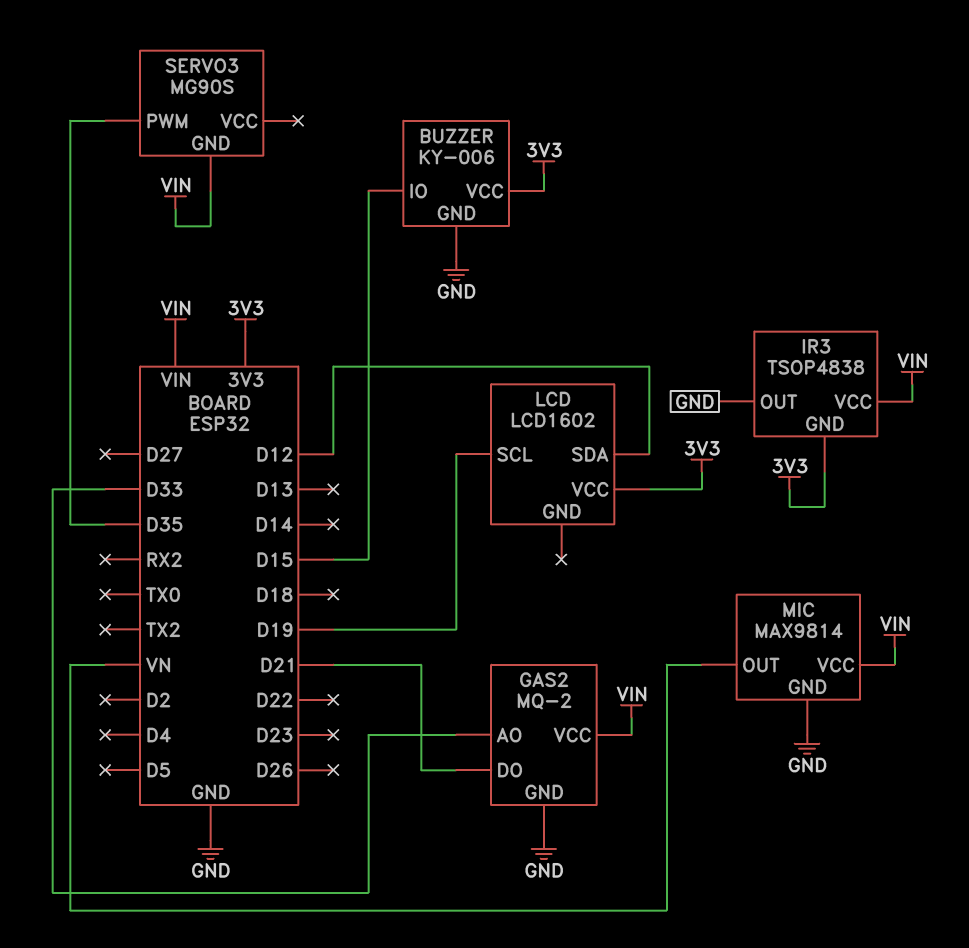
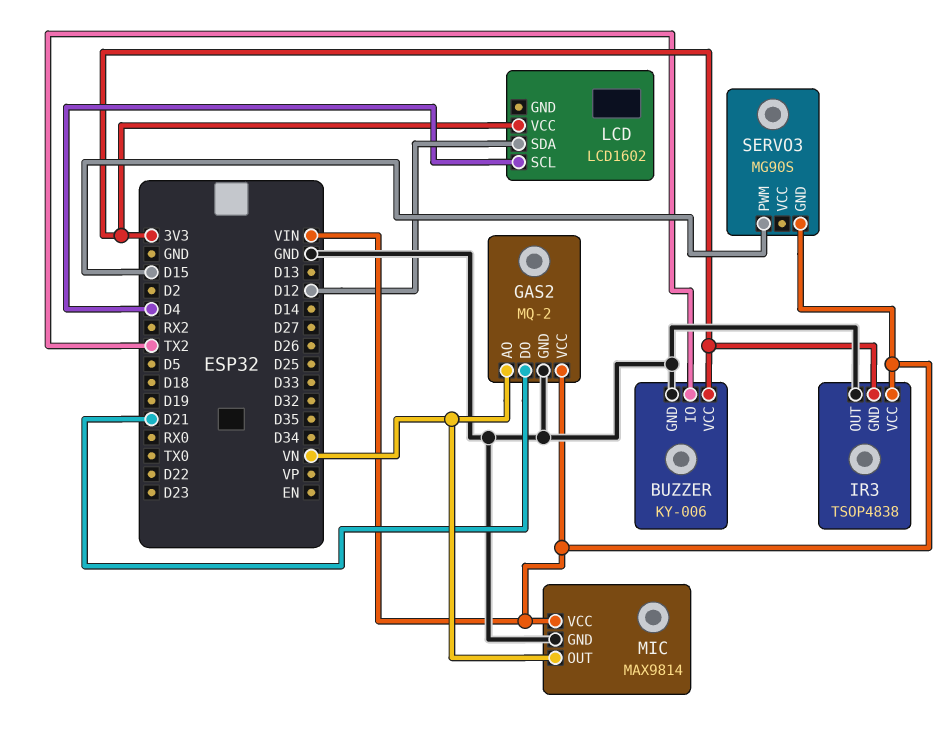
BUZZER pin IO: D15 -> TX2
GAS2 pin AO: D33 -> VN
LCD pin SCL: D19 -> D4
SERVO3 pin PWM: D35 -> D15

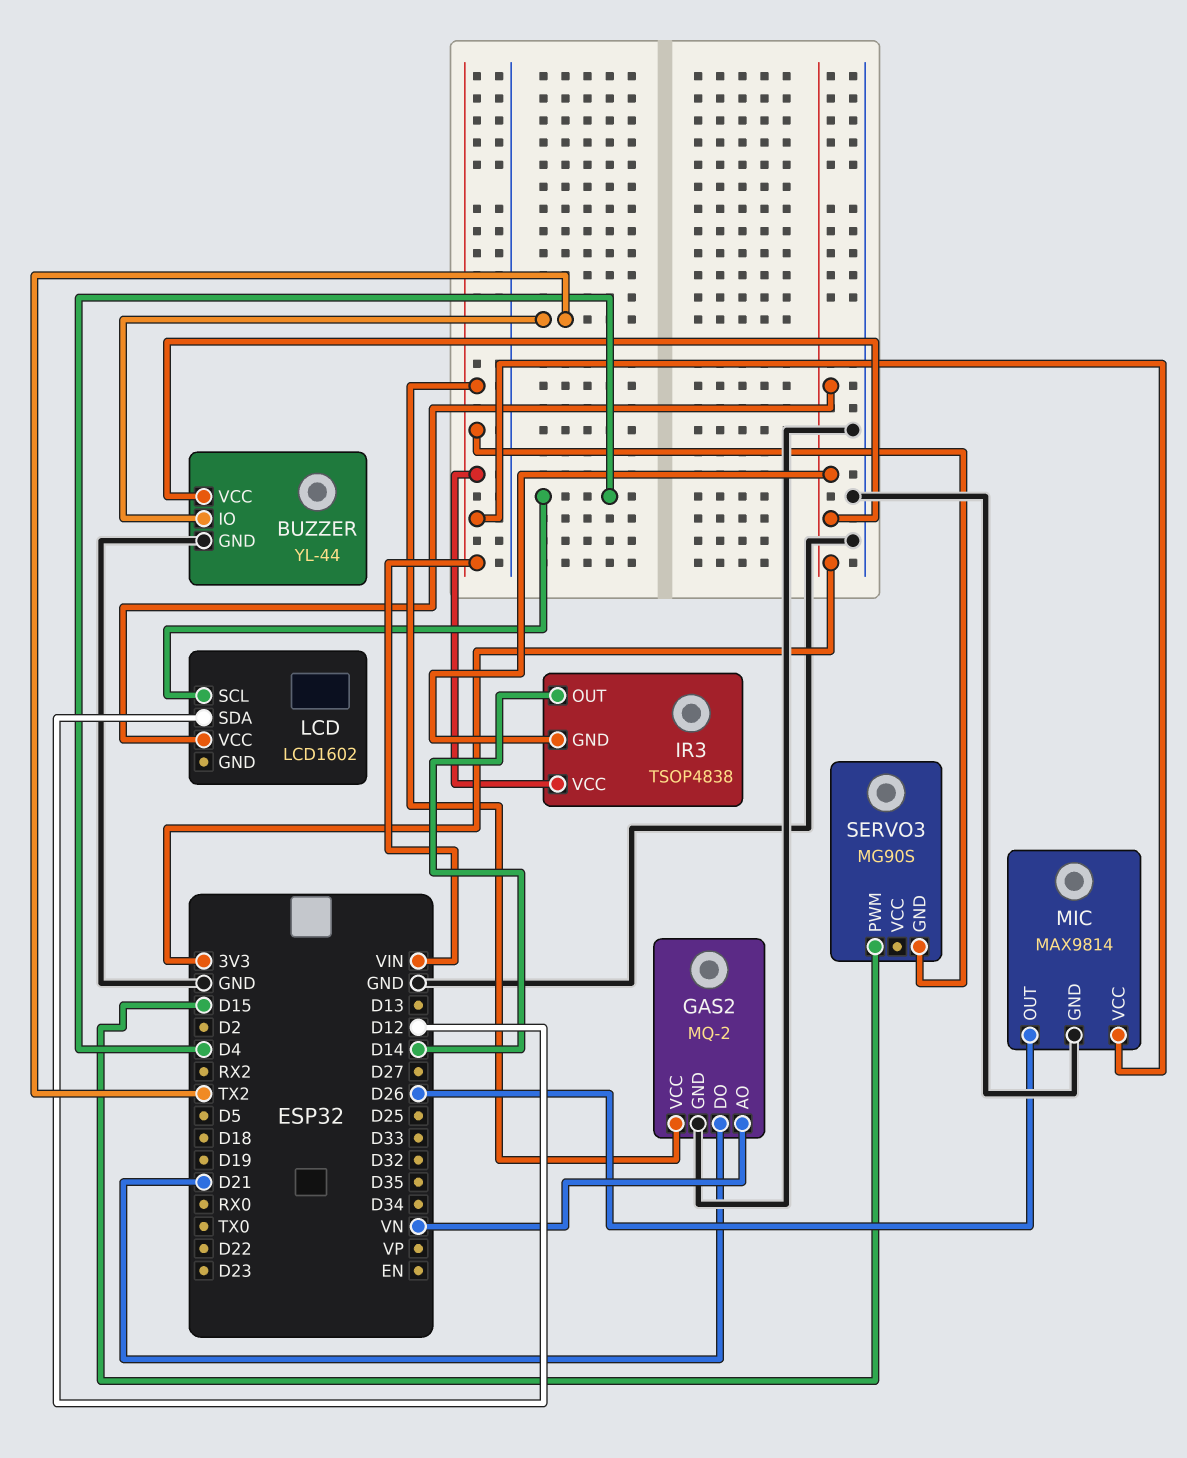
BUZZER: KY-006 -> YL-44
IR3 pin OUT: GND -> D14
MIC pin OUT: VN -> D26

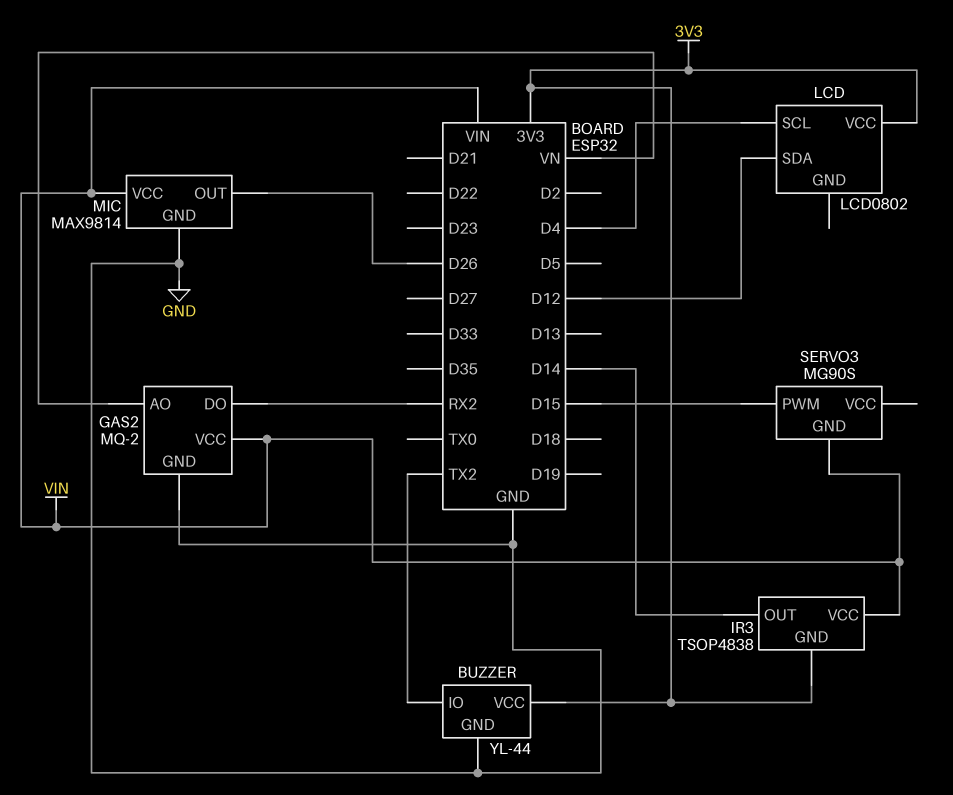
GAS2 pin DO: D21 -> RX2
LCD: LCD1602 -> LCD0802

